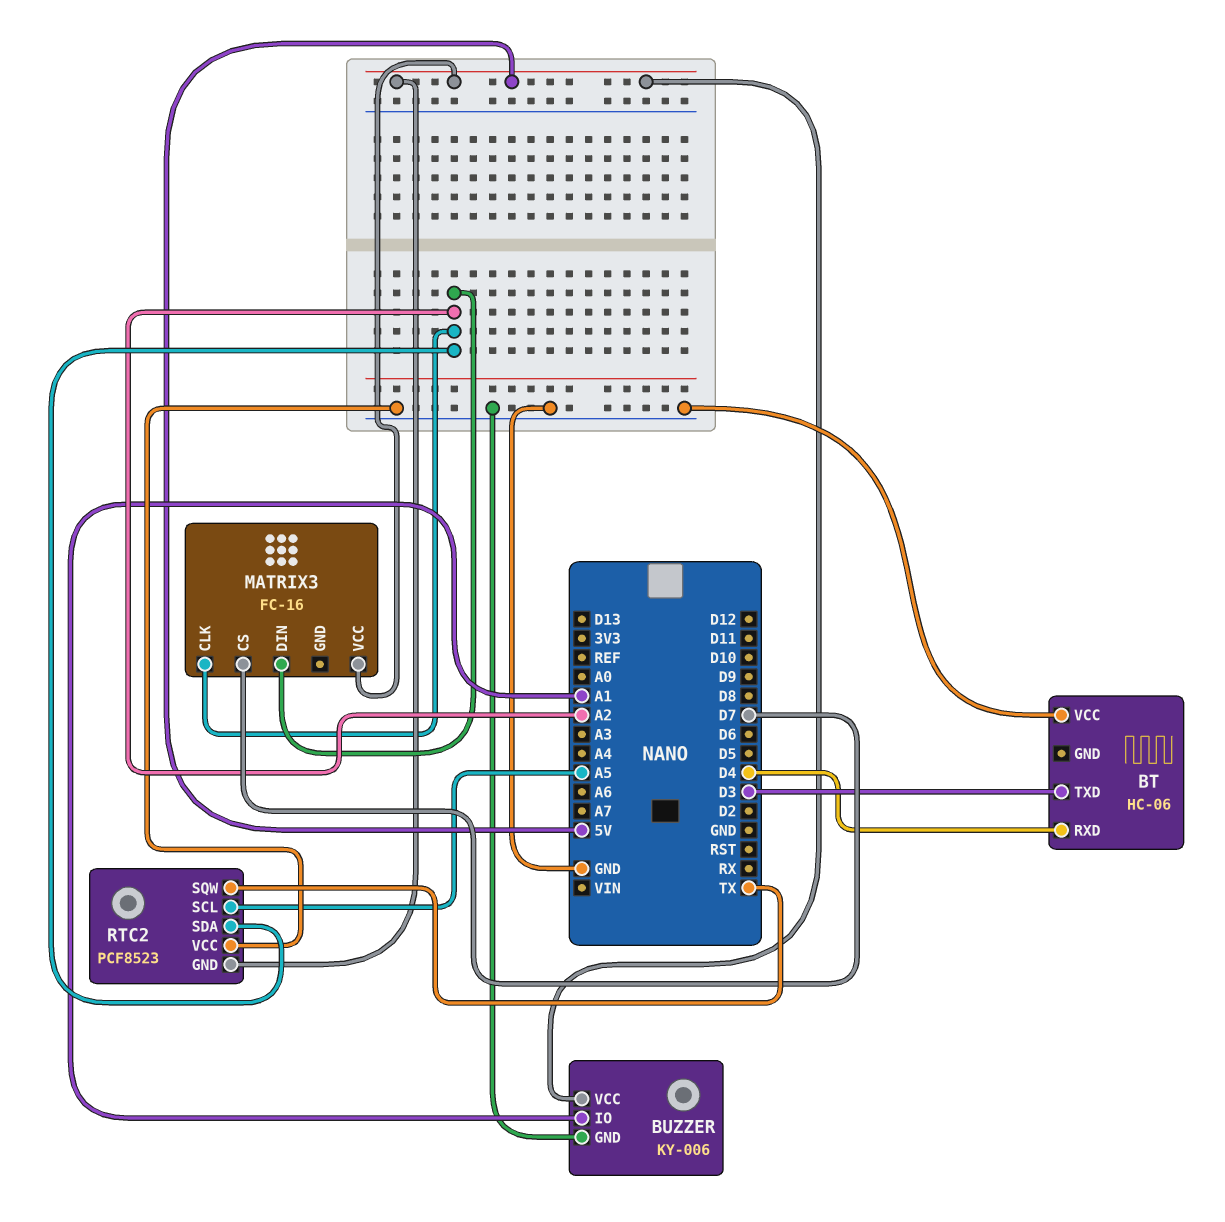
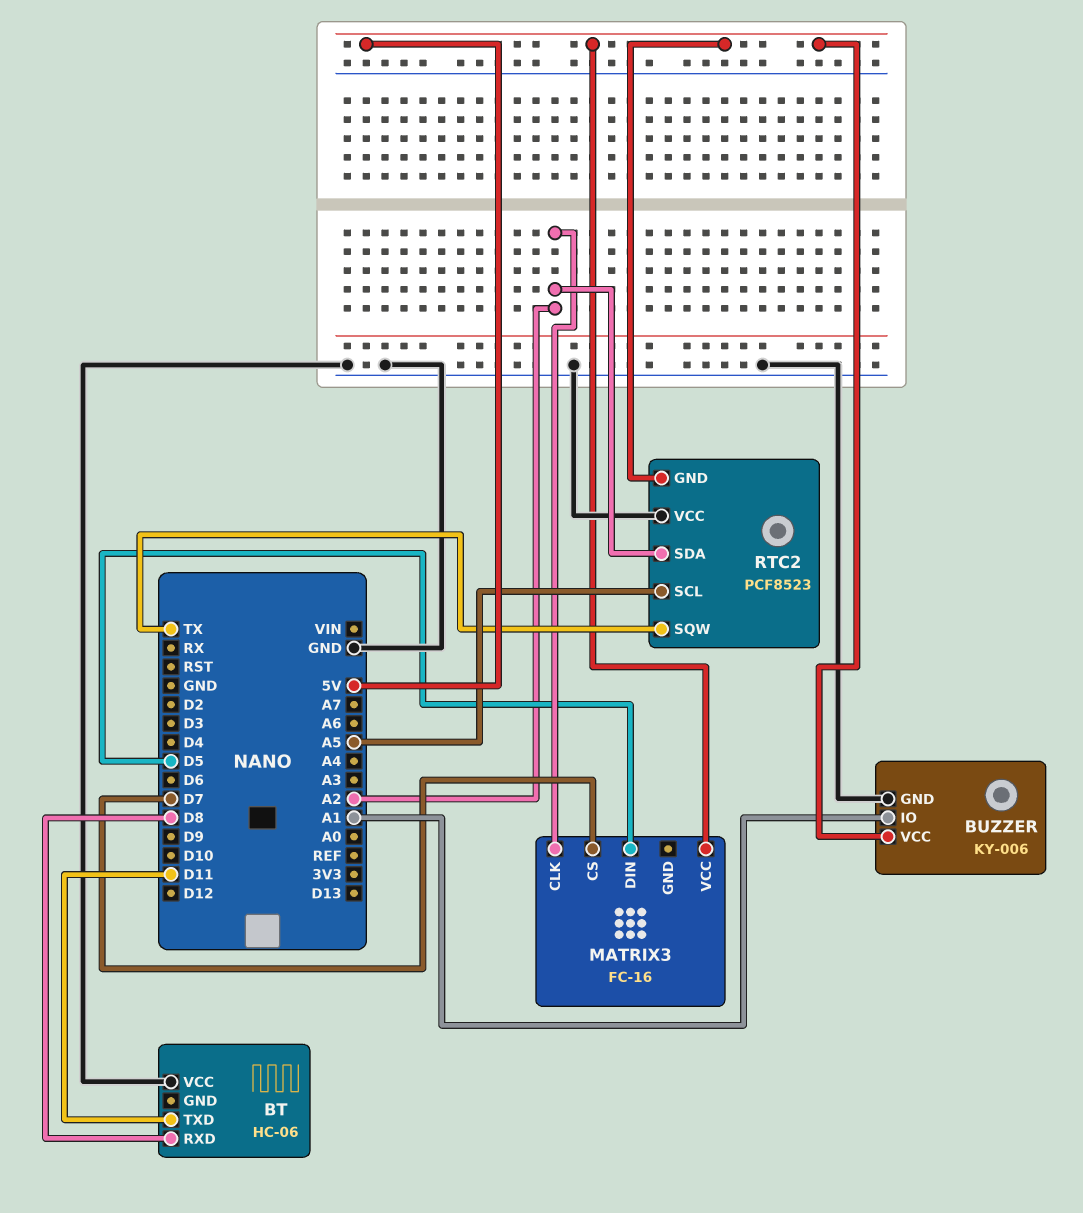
BT pin RXD: D4 -> D8
BT pin TXD: D3 -> D11
MATRIX3 pin DIN: A2 -> D5

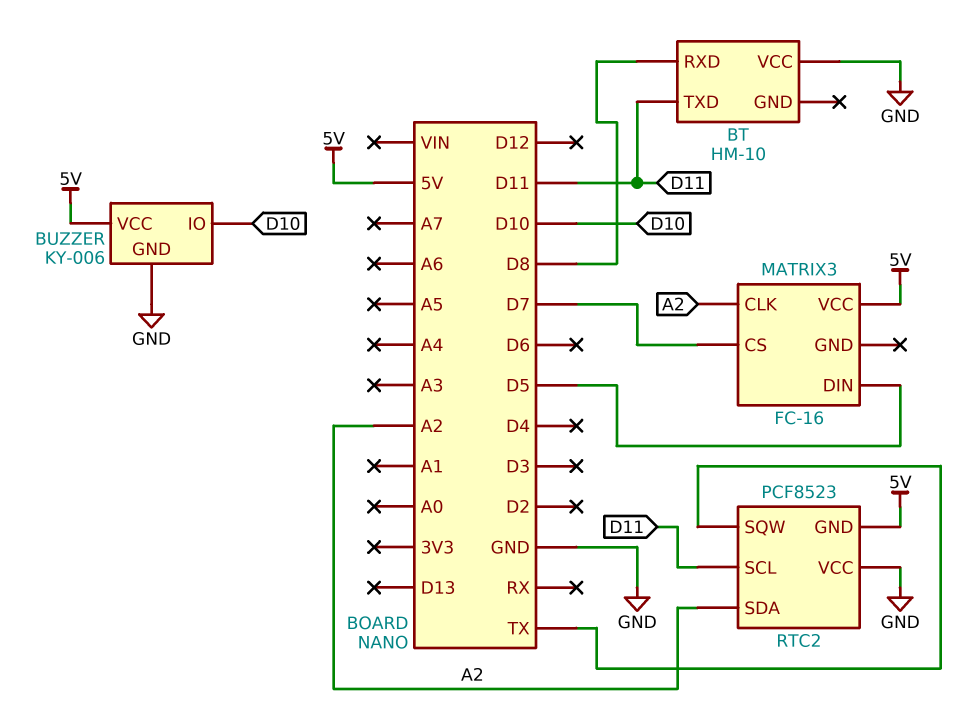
BT: HC-06 -> HM-10
BUZZER pin IO: A1 -> D10
RTC2 pin SCL: A5 -> D11

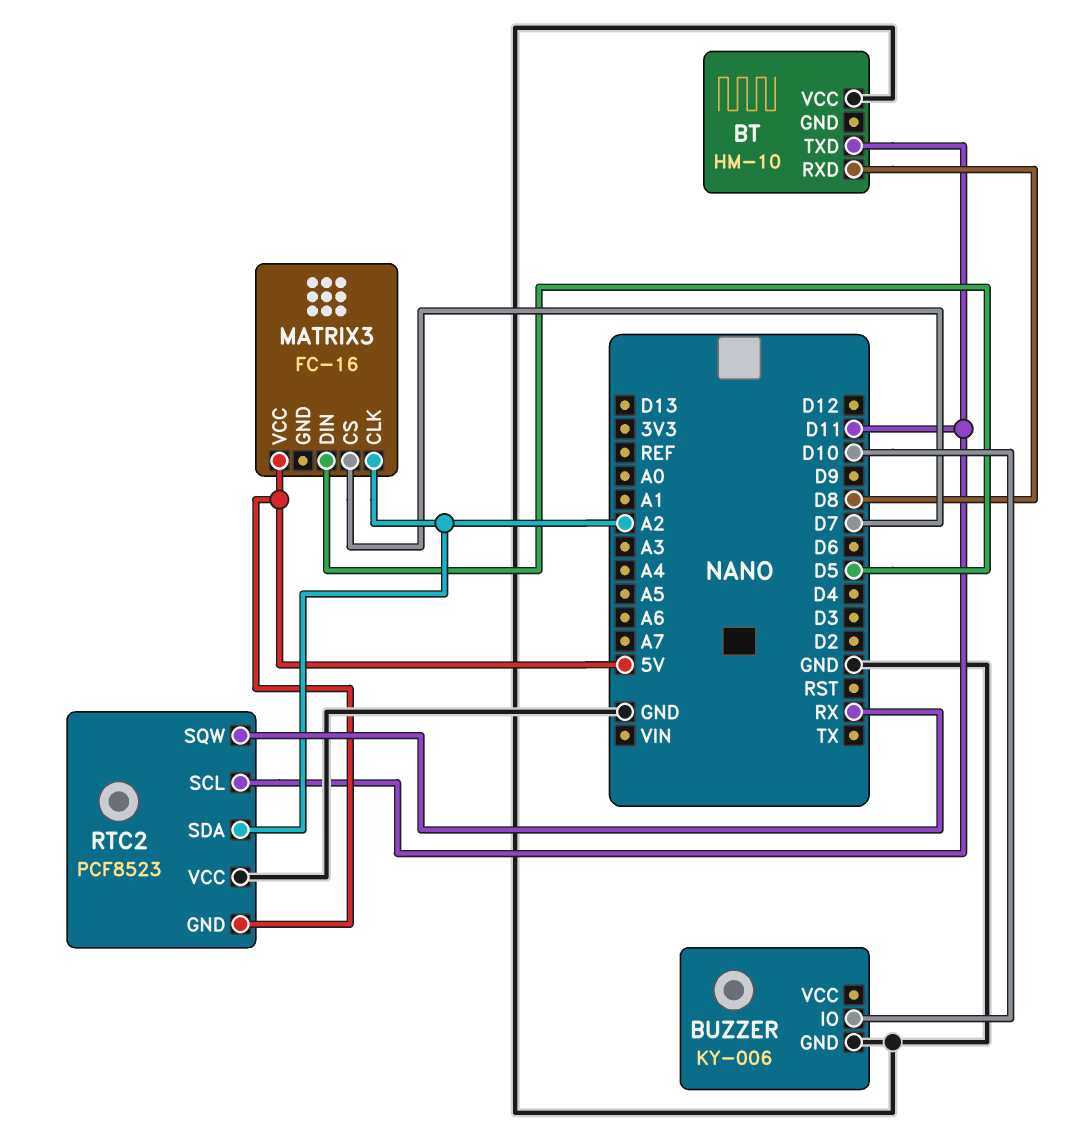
BUZZER pin VCC: 5V -> none
RTC2 pin SQW: TX -> RX

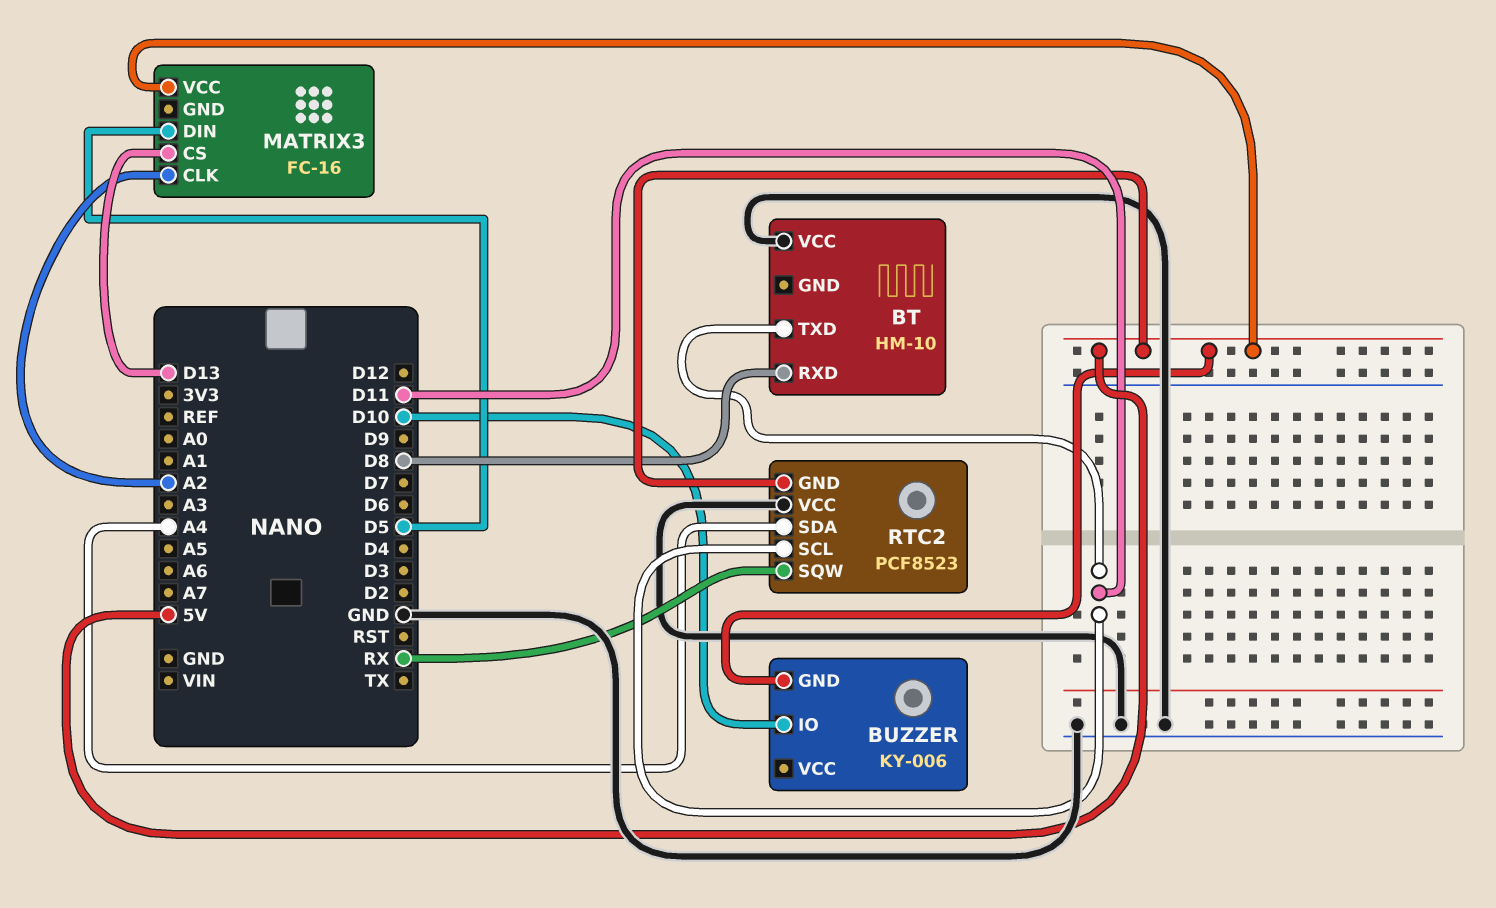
BUZZER pin GND: GND -> 5V
MATRIX3 pin CS: D7 -> D13
RTC2 pin SDA: A2 -> A4

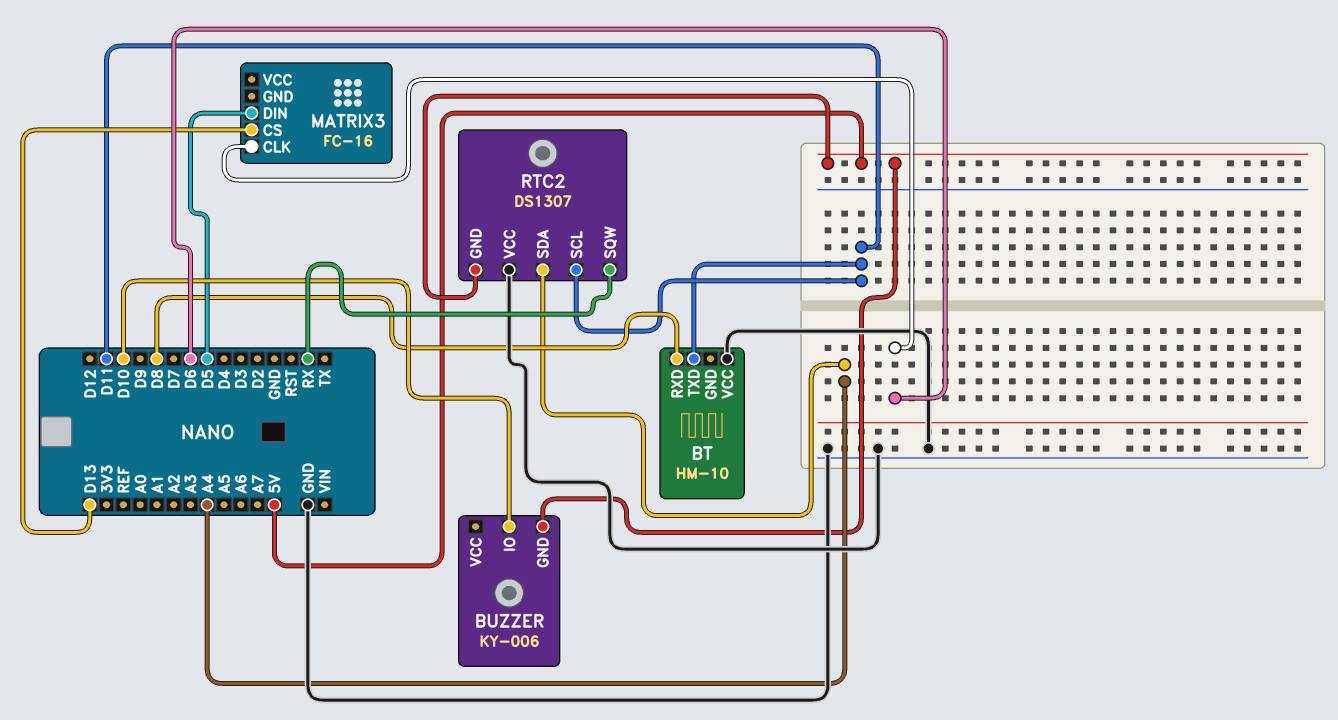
MATRIX3 pin CLK: A2 -> D6
MATRIX3 pin VCC: 5V -> none
RTC2: PCF8523 -> DS1307

